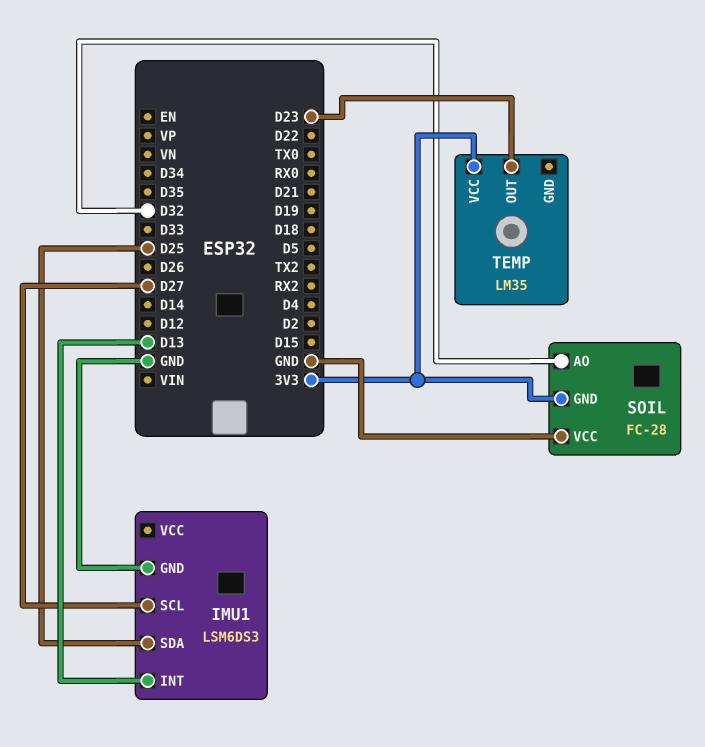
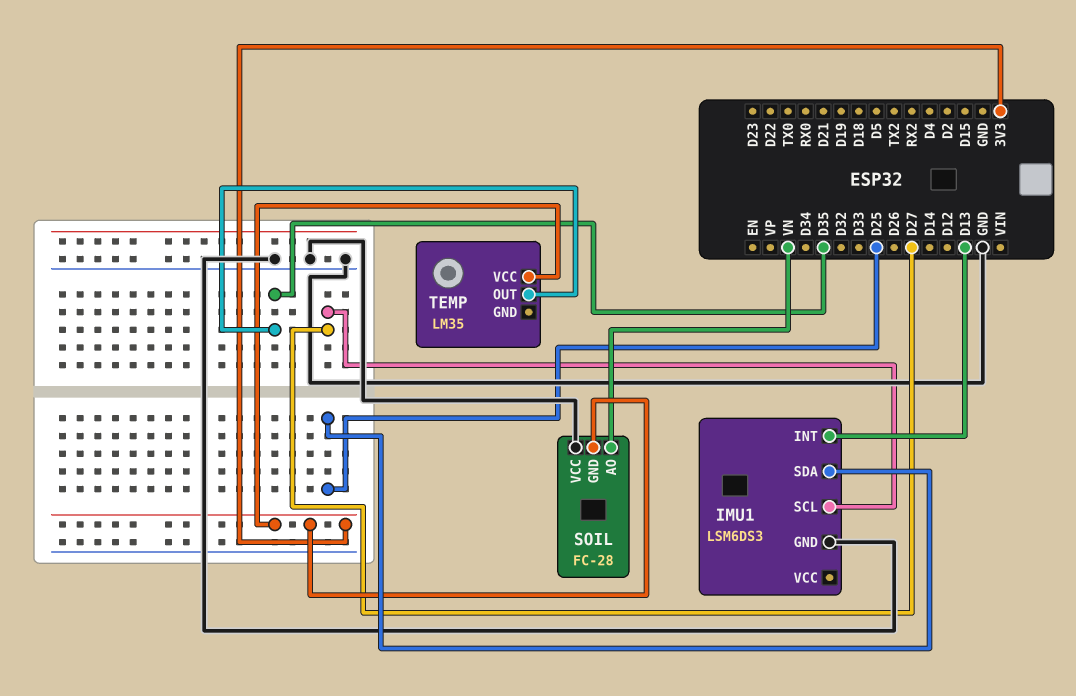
SOIL pin AO: D32 -> VN
TEMP pin OUT: D23 -> D35

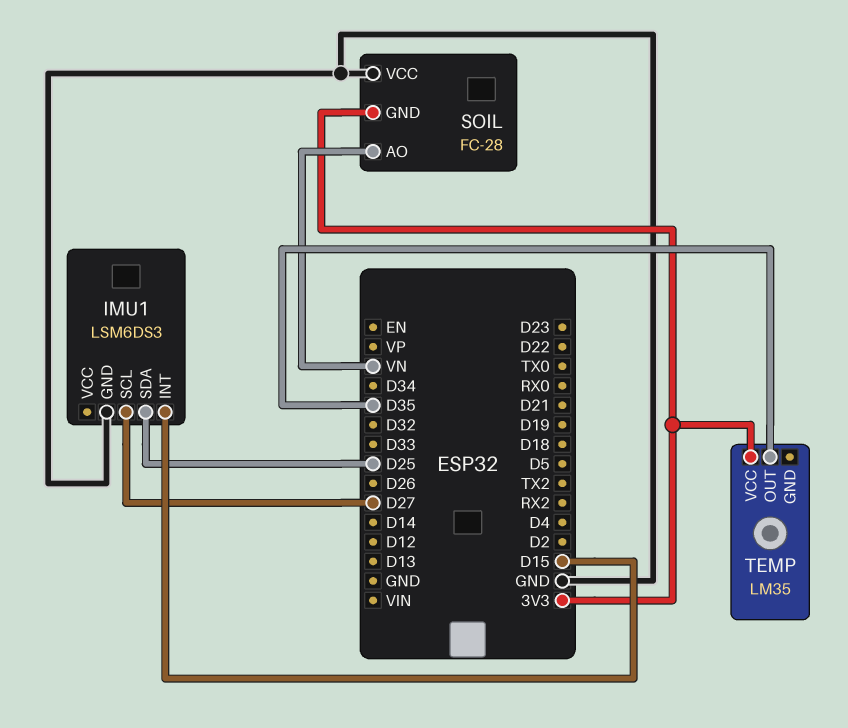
IMU1 pin INT: D13 -> D15

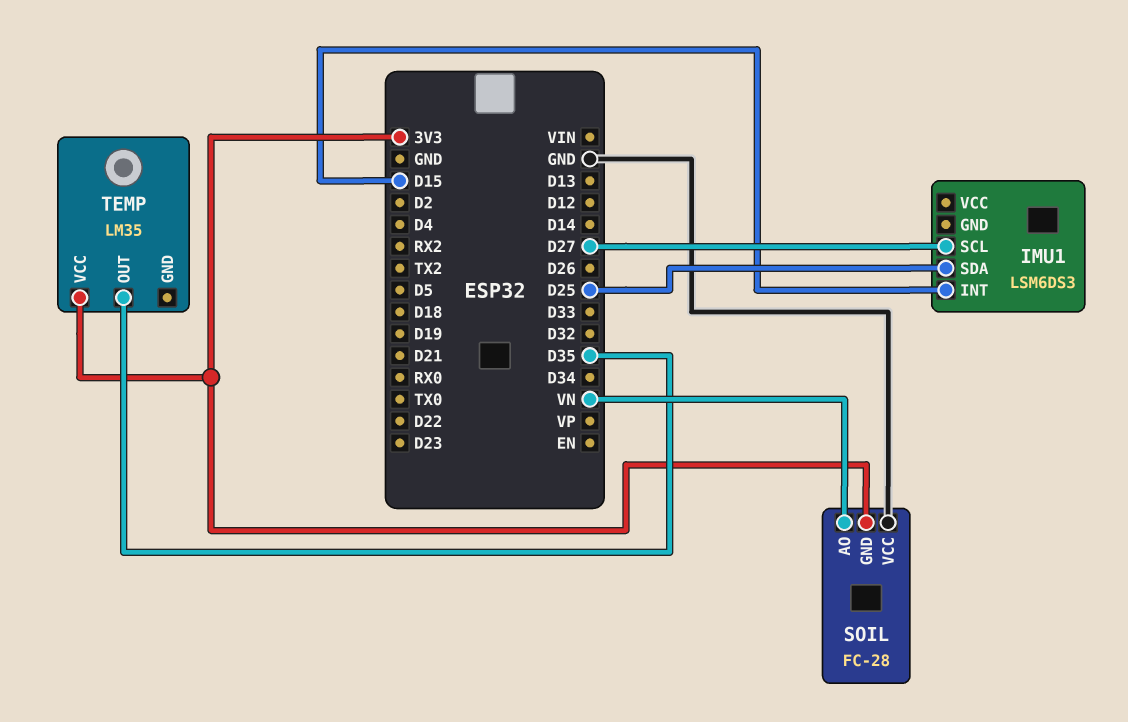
IMU1 pin GND: GND -> none

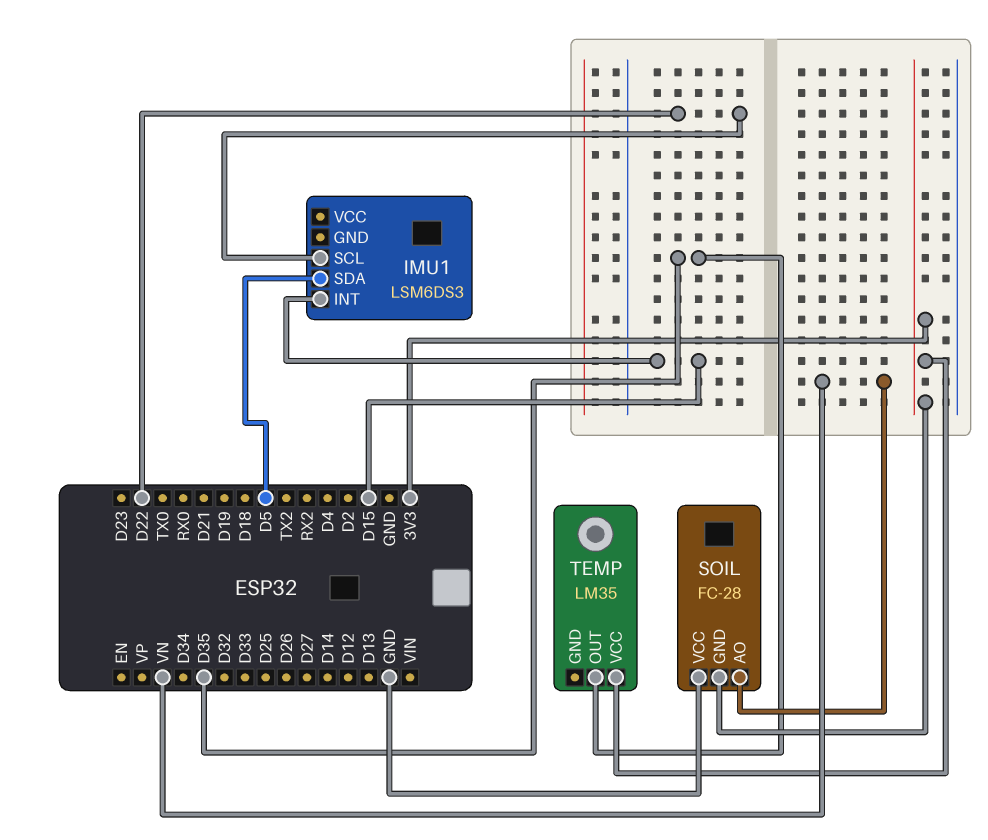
IMU1 pin SCL: D27 -> D22
IMU1 pin SDA: D25 -> D5

